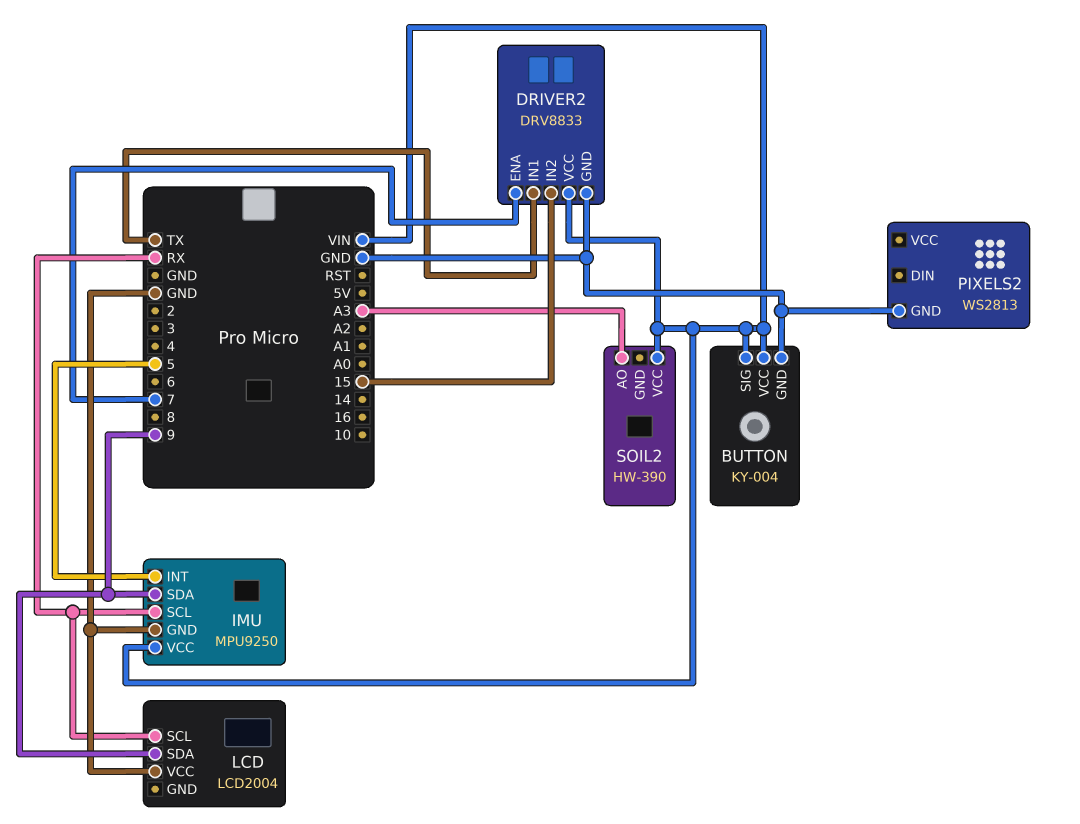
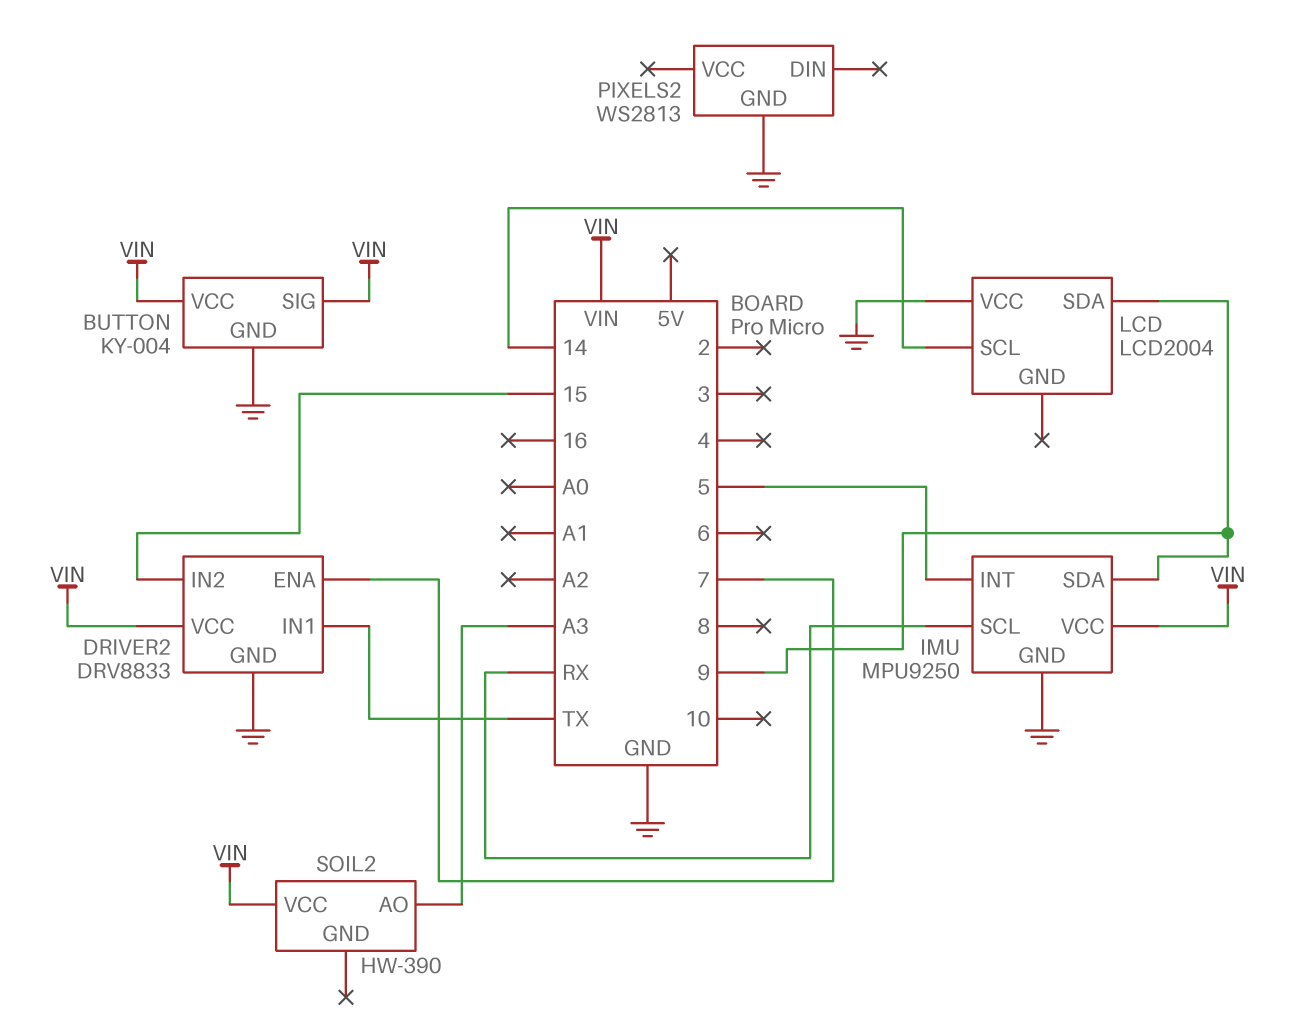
LCD pin SCL: RX -> 14

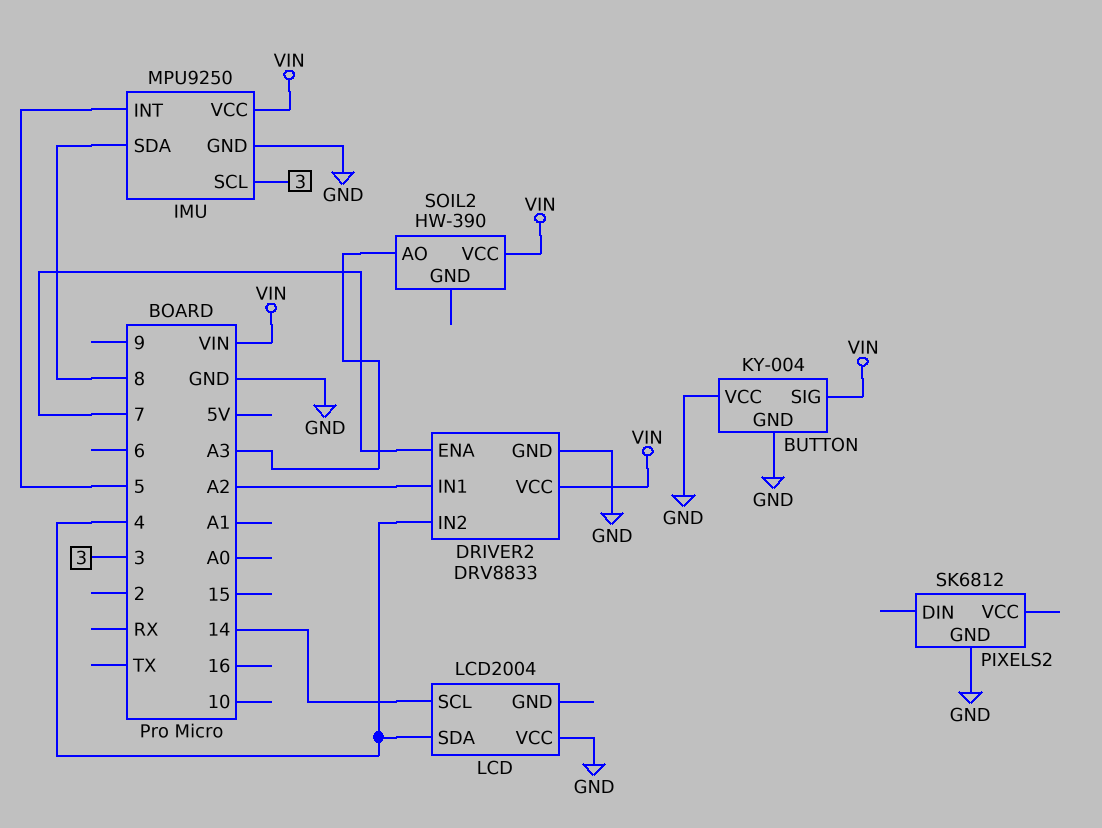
BUTTON pin VCC: VIN -> GND
DRIVER2 pin IN1: TX -> A2
DRIVER2 pin IN2: 15 -> 4
IMU pin SCL: RX -> 3
IMU pin SDA: 9 -> 8
LCD pin SDA: 9 -> 4
PIXELS2: WS2813 -> SK6812

